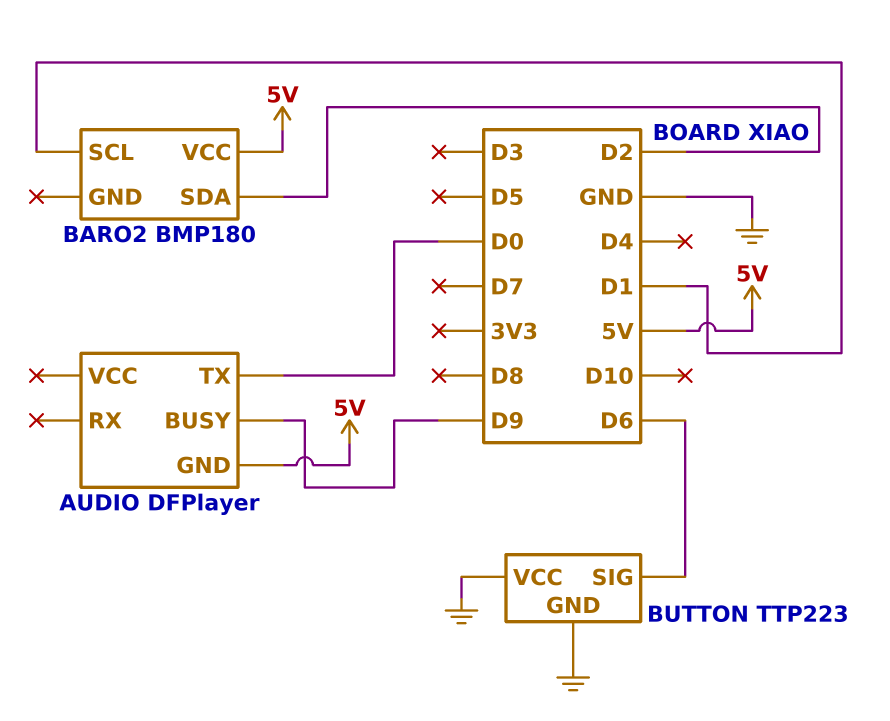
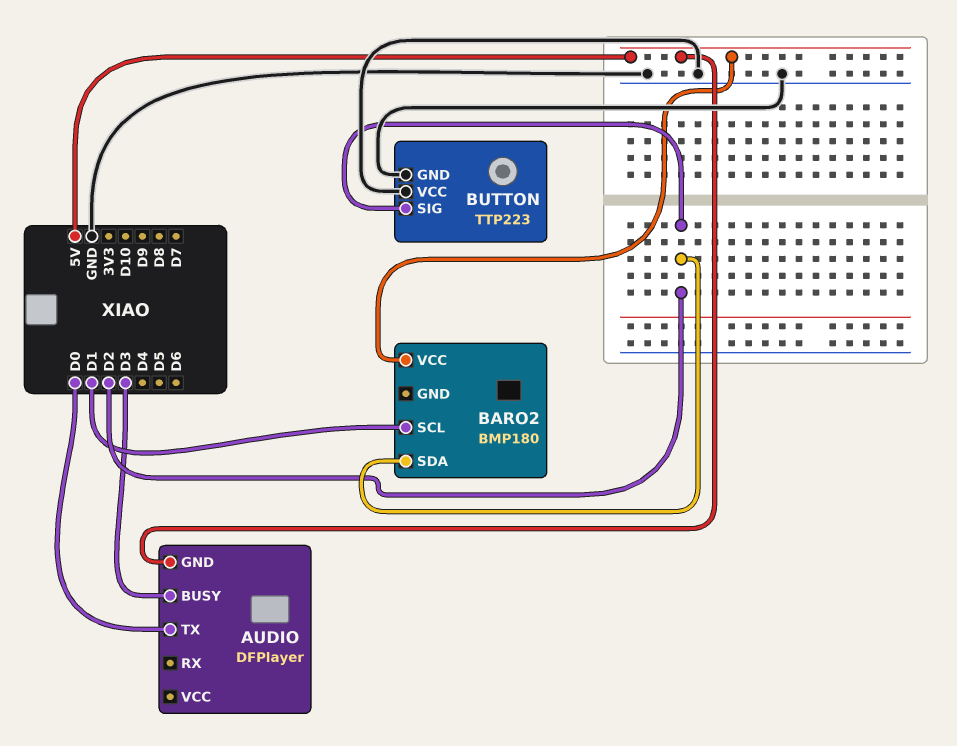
AUDIO pin BUSY: D9 -> D3
BUTTON pin SIG: D6 -> D2

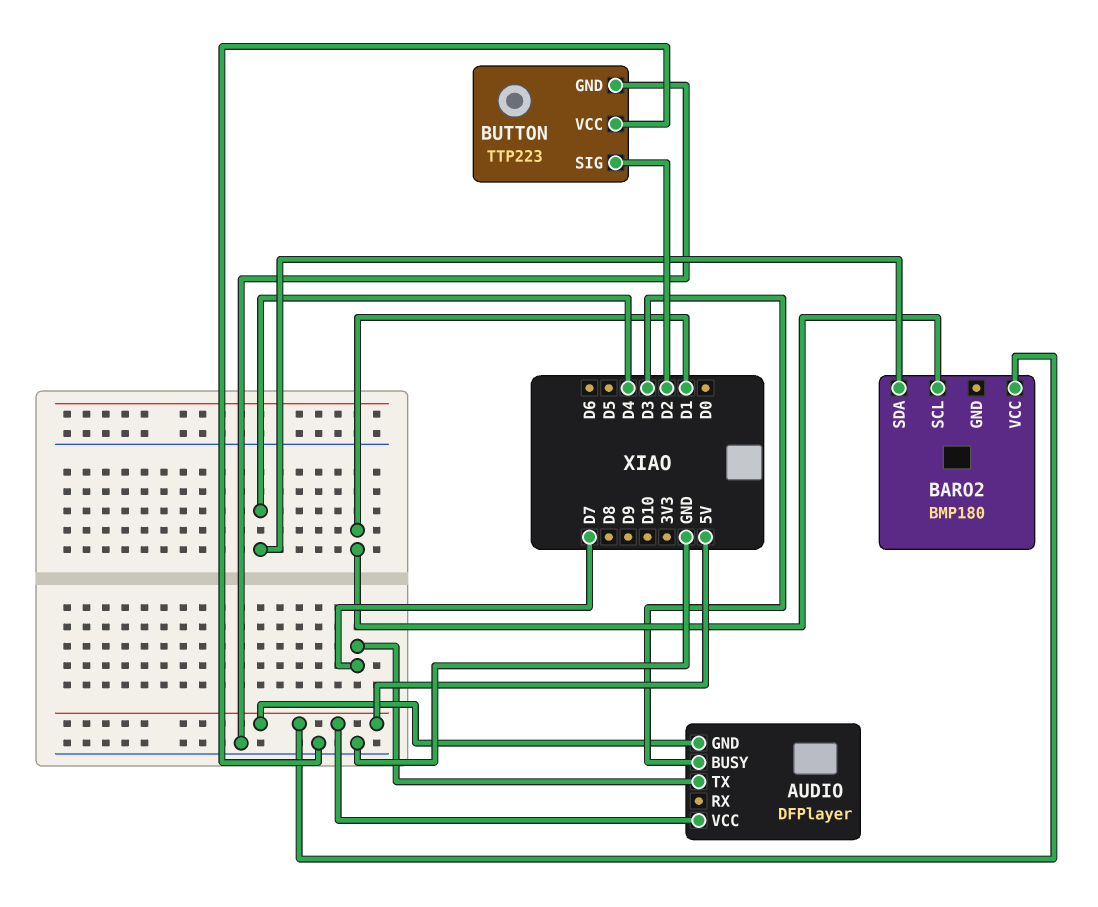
AUDIO pin TX: D0 -> D7
AUDIO pin VCC: none -> 5V
BARO2 pin SDA: D2 -> D4

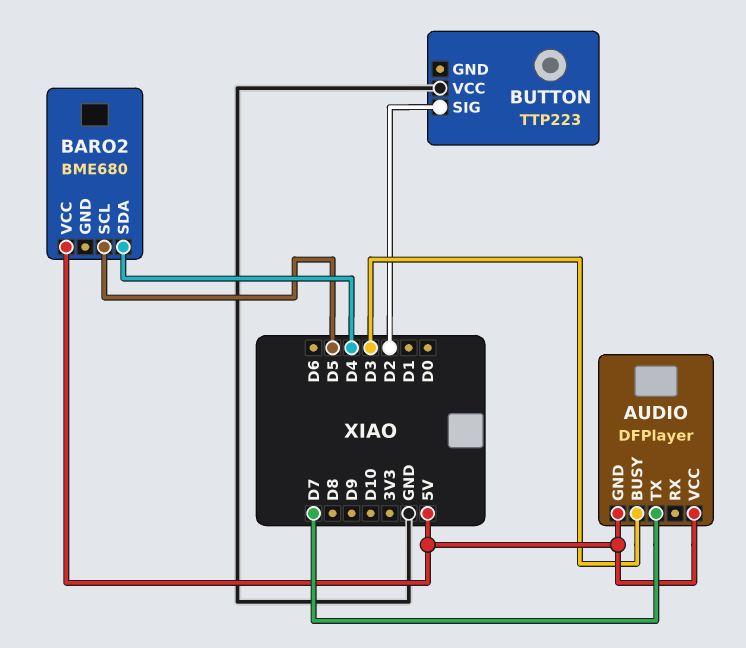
BARO2: BMP180 -> BME680
BARO2 pin SCL: D1 -> D5
BUTTON pin GND: GND -> none

